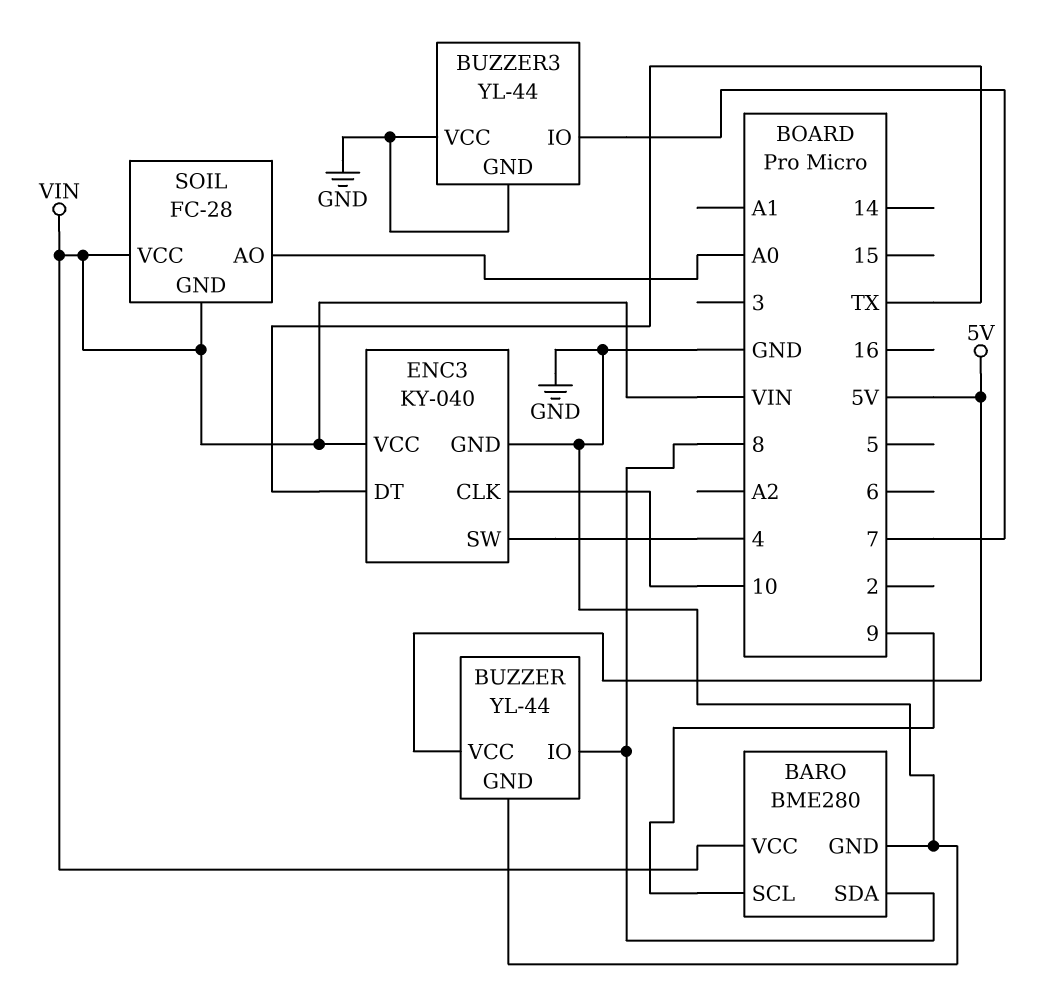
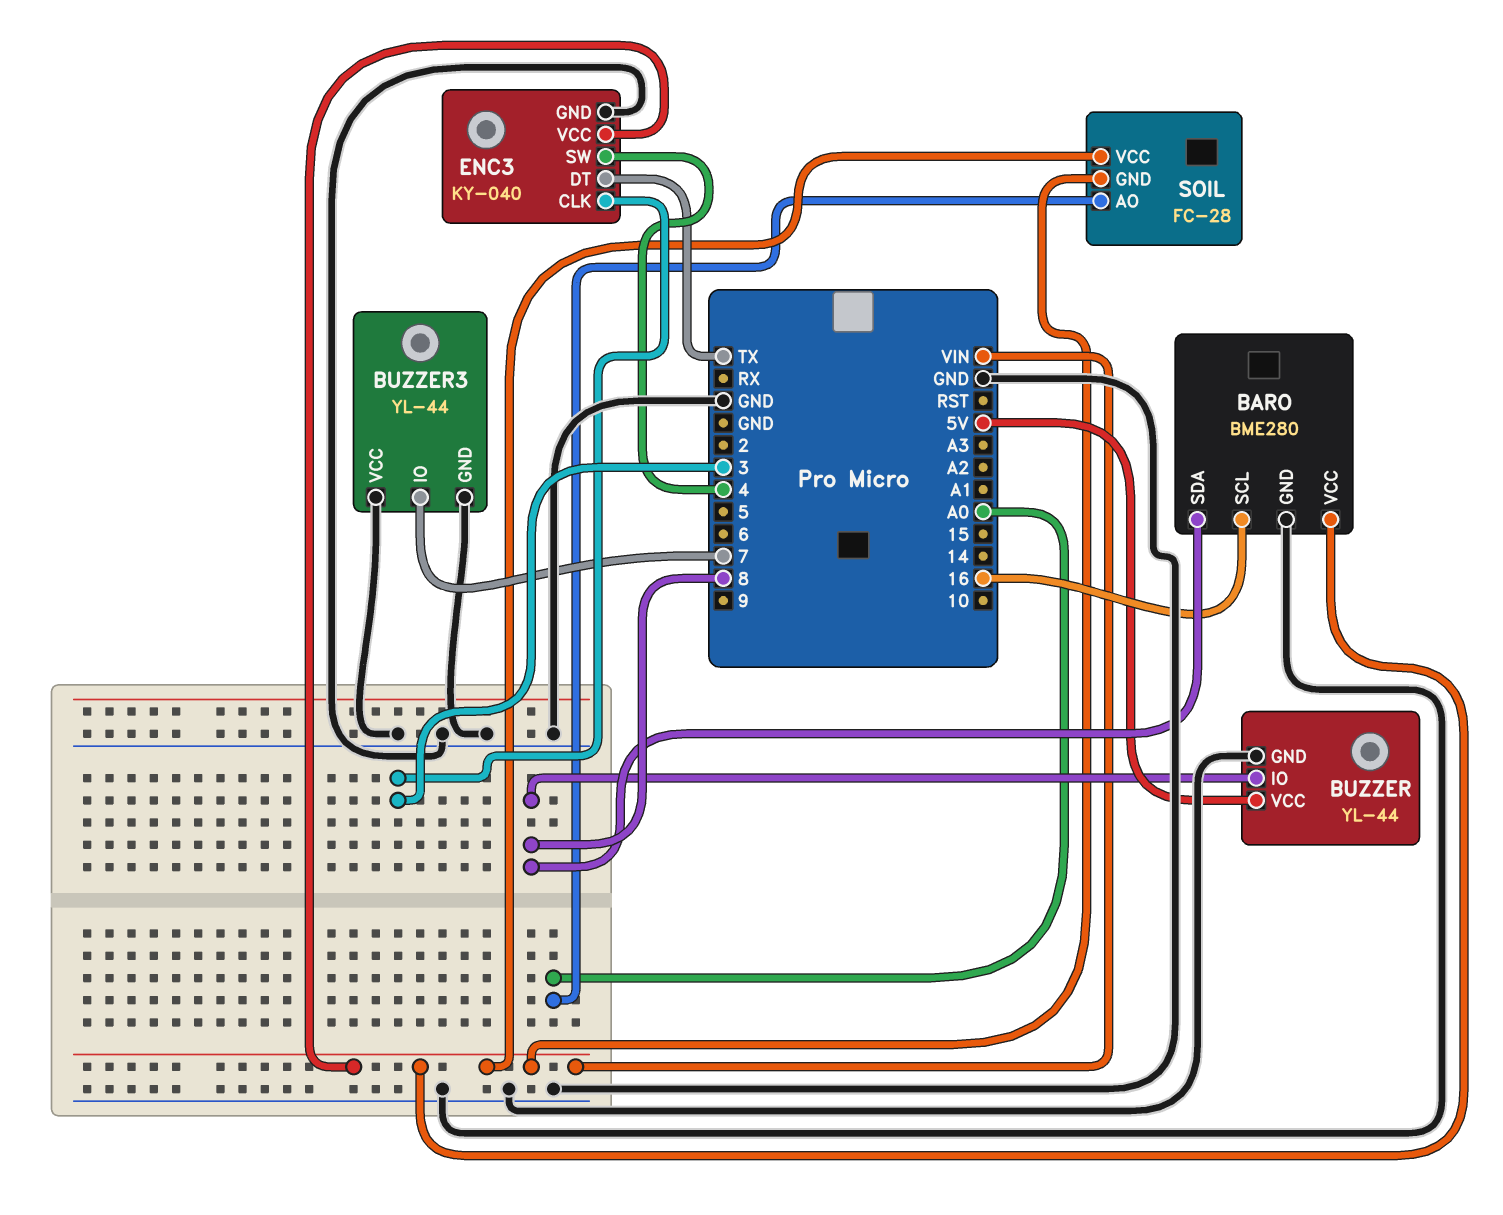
BARO pin SCL: 9 -> 16
ENC3 pin CLK: 10 -> 3

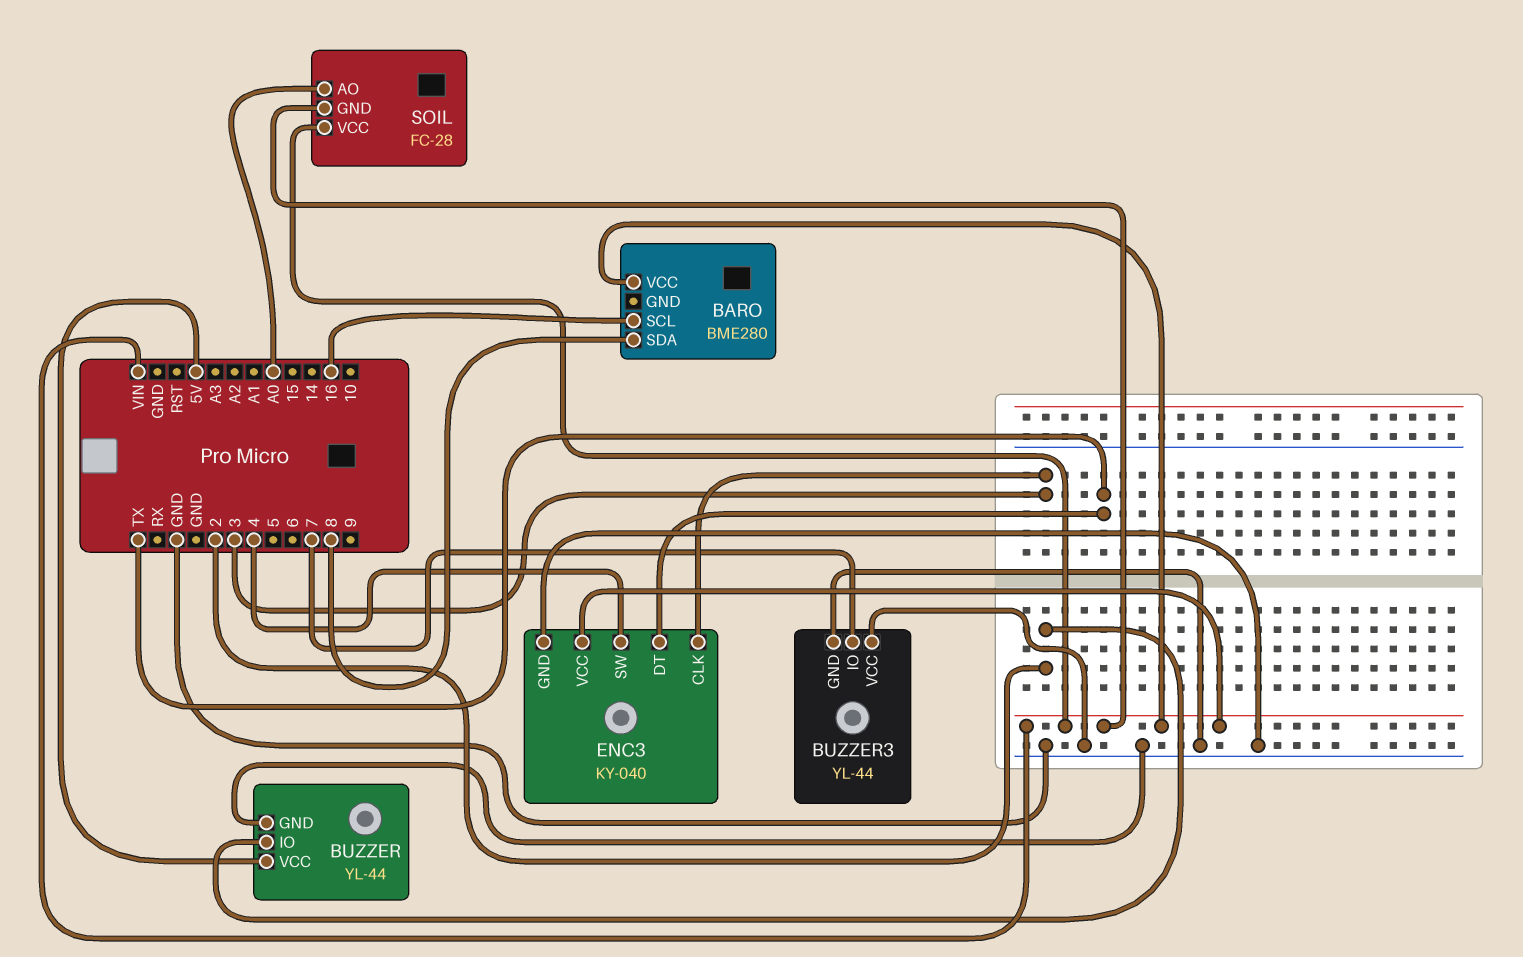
BARO pin GND: GND -> none
BUZZER pin IO: 8 -> 2

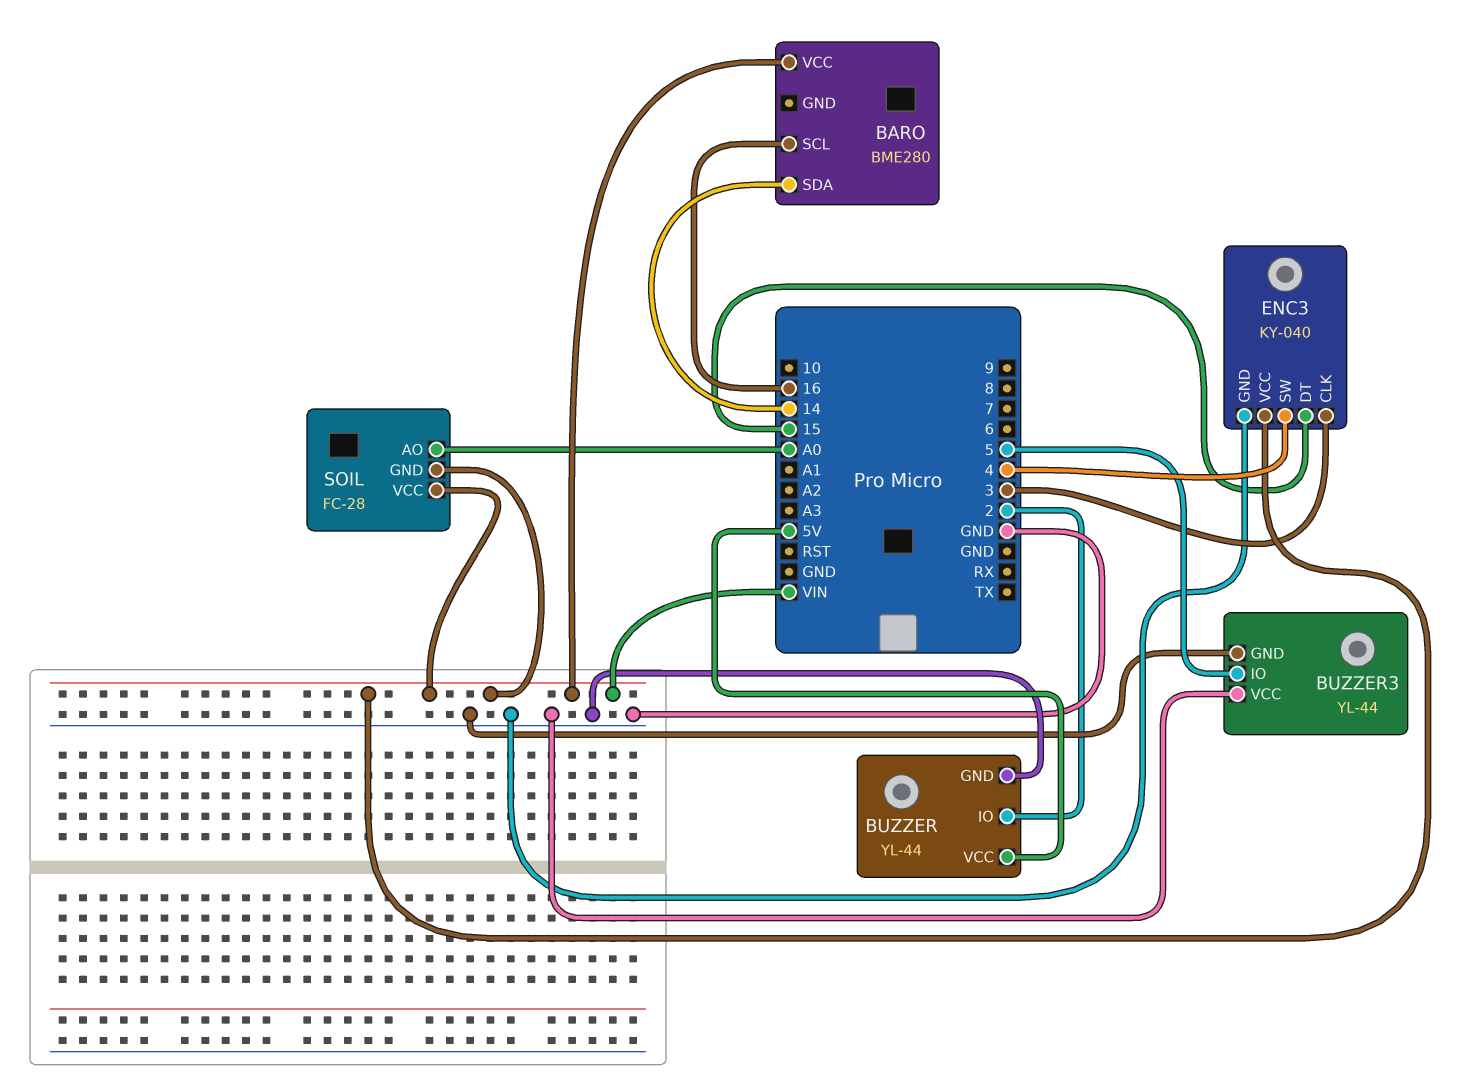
BARO pin SDA: 8 -> 14
BUZZER3 pin IO: 7 -> 5
ENC3 pin DT: TX -> 15

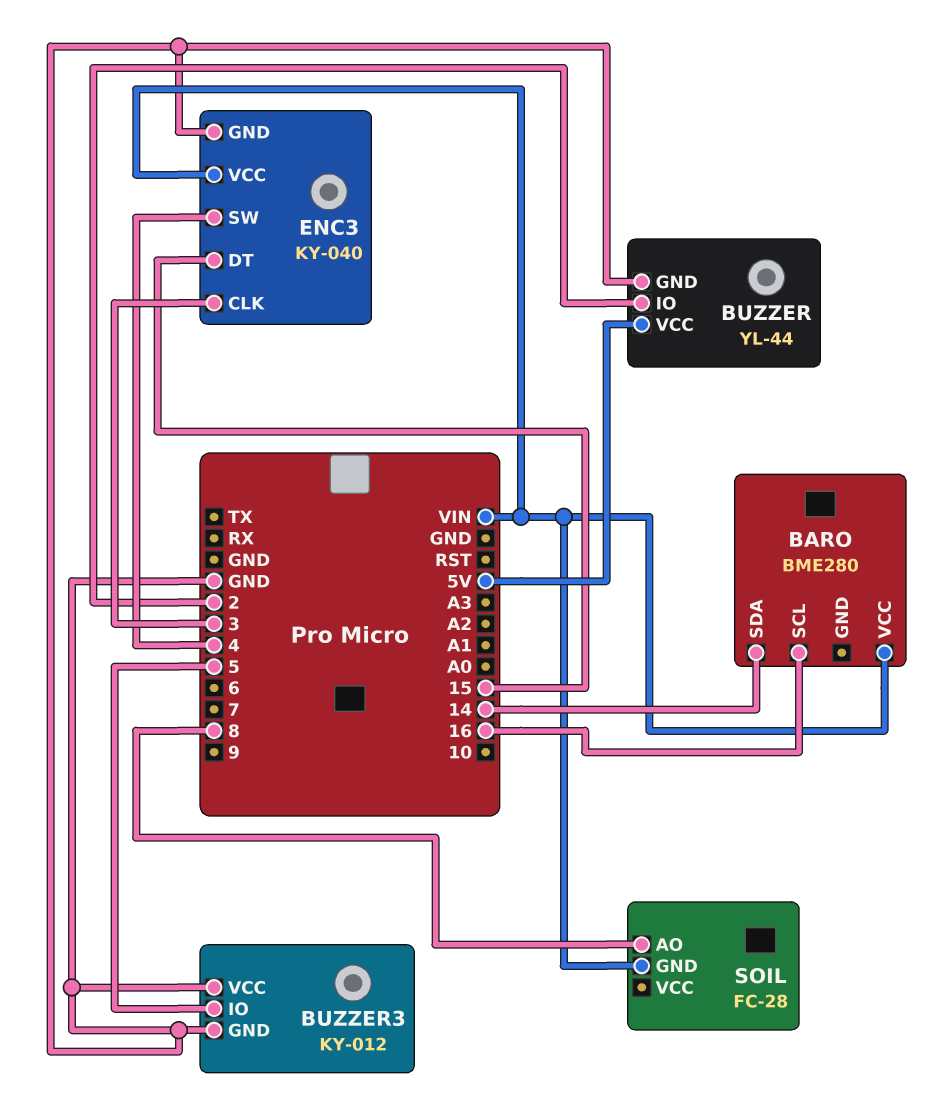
BUZZER3: YL-44 -> KY-012
SOIL pin AO: A0 -> 8
SOIL pin VCC: VIN -> none

